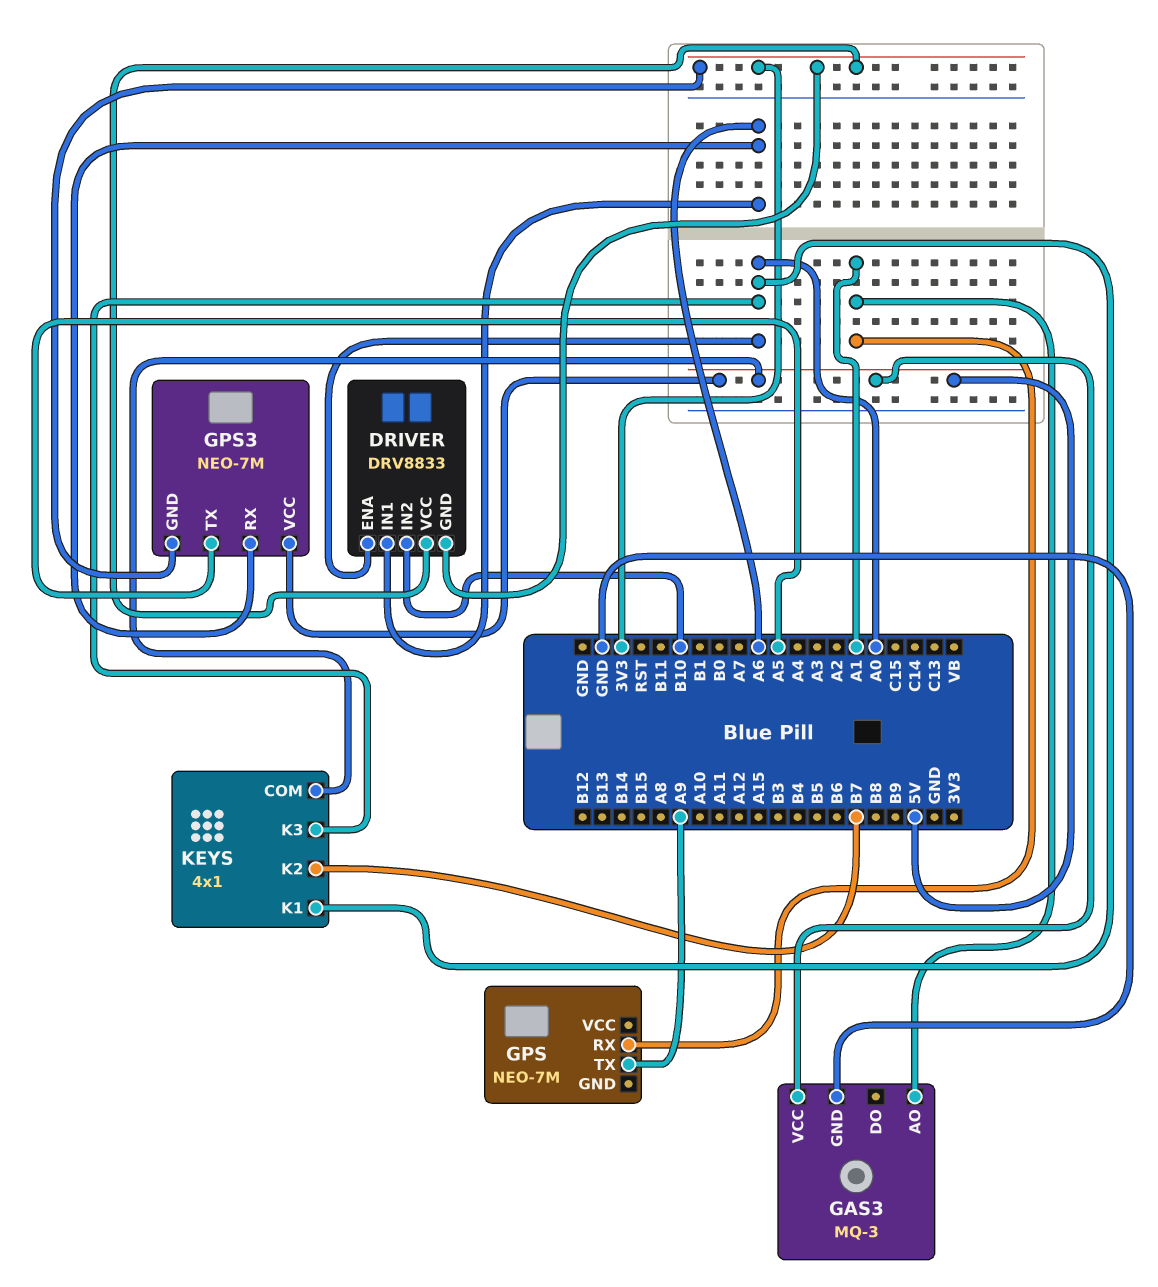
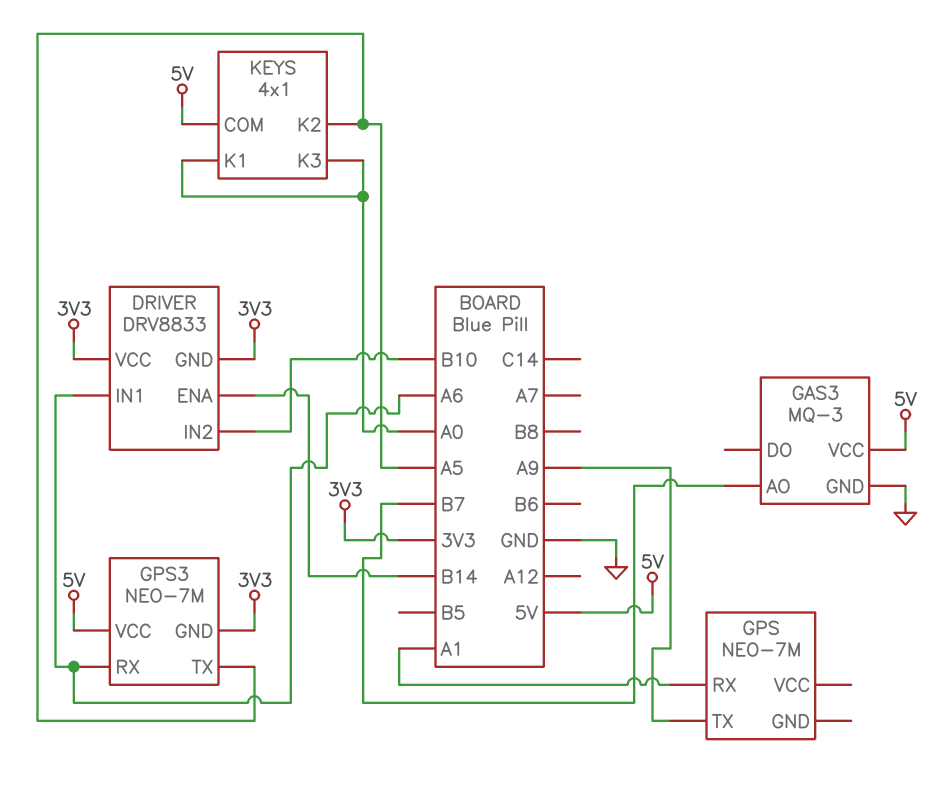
DRIVER pin ENA: A0 -> B14
GAS3 pin AO: A1 -> B7
KEYS pin K2: B7 -> A5

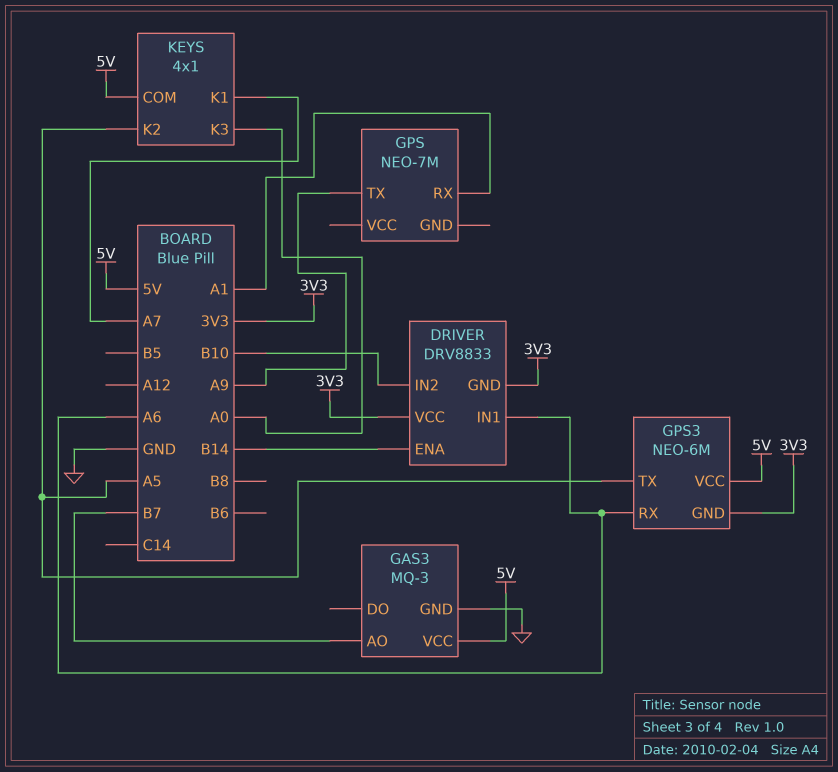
GPS3: NEO-7M -> NEO-6M
KEYS pin K1: A0 -> A7

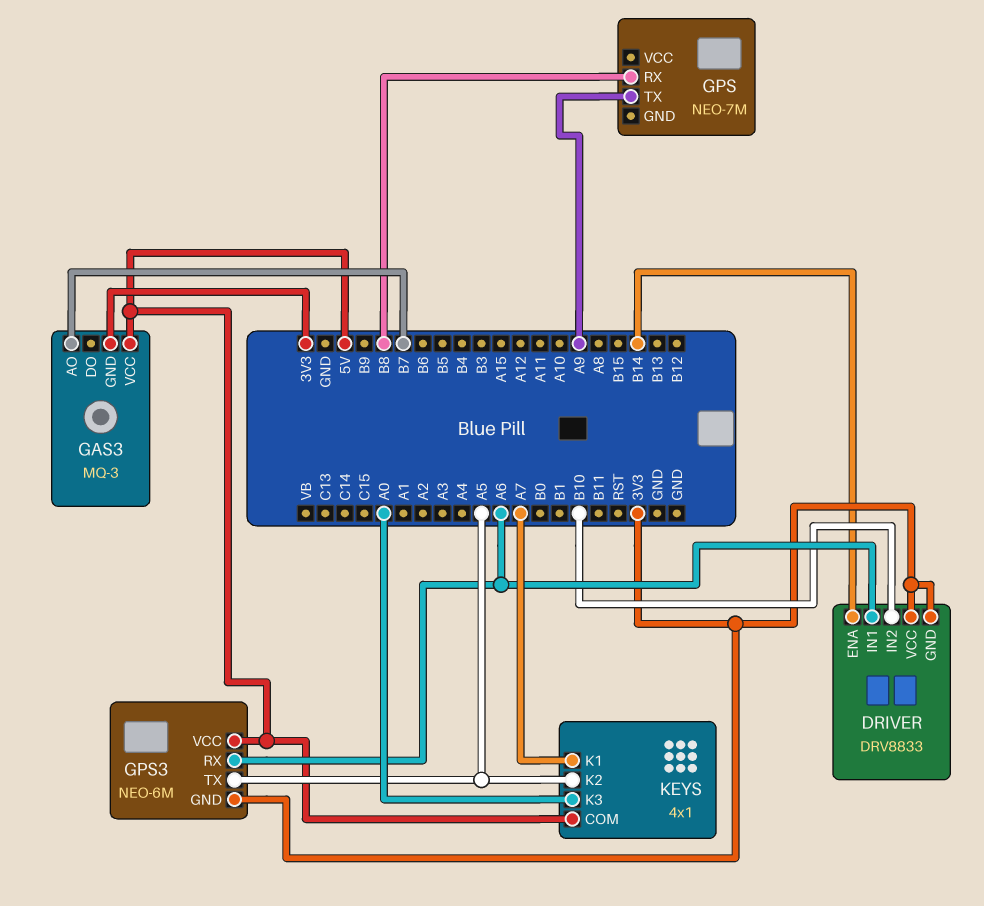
GAS3 pin GND: GND -> 3V3
GPS pin RX: A1 -> B8

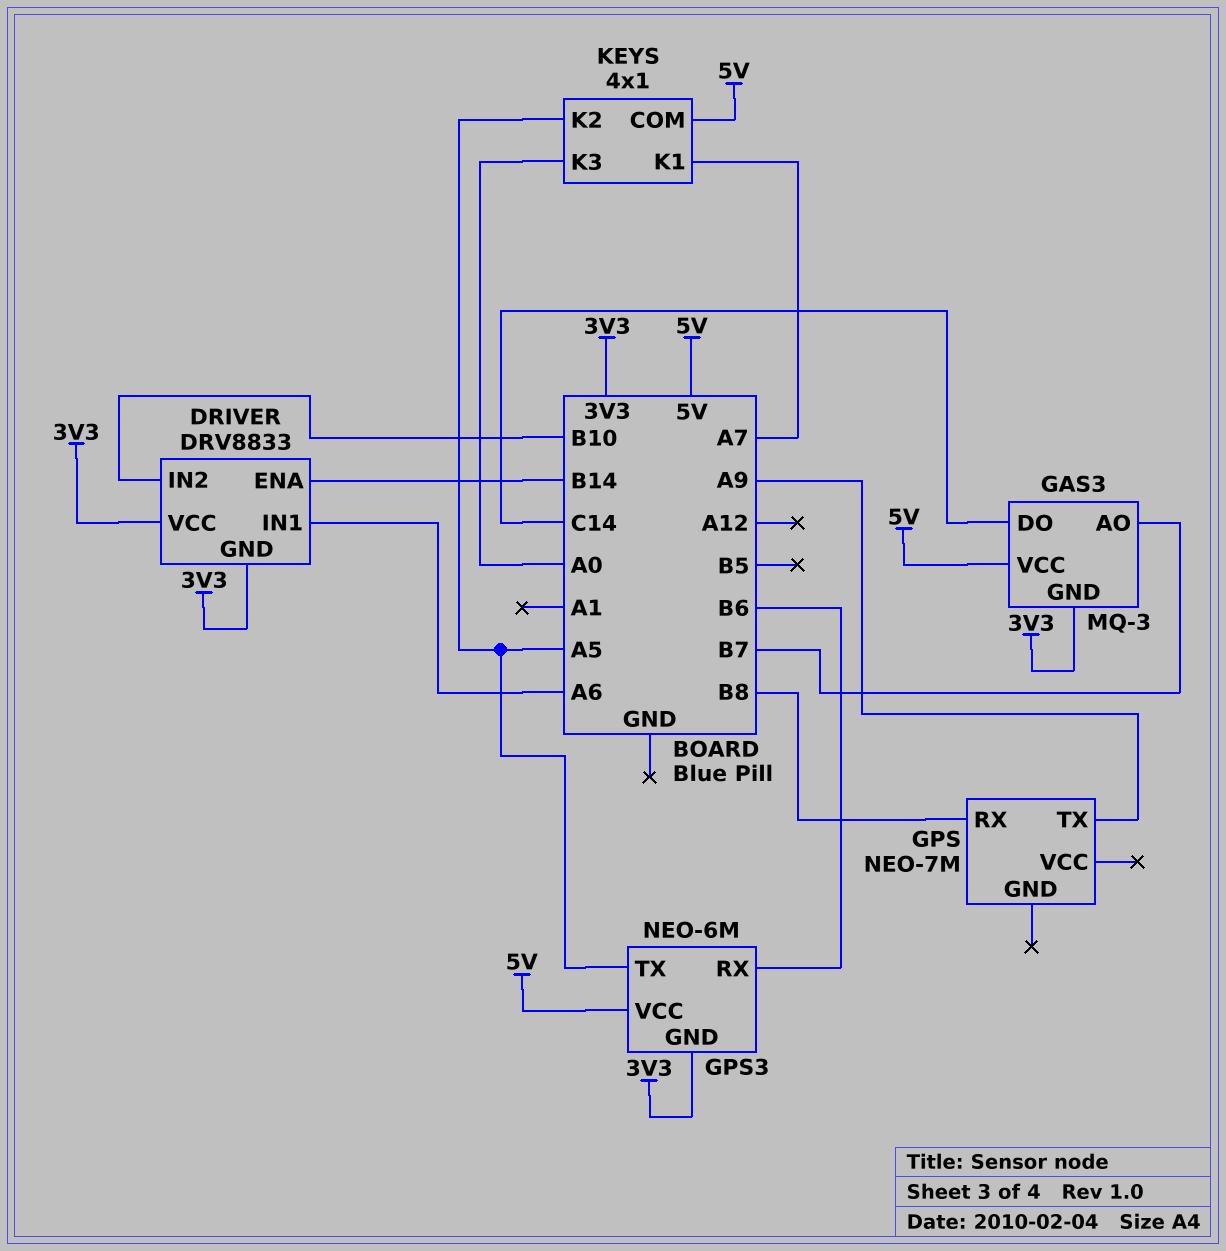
GAS3 pin DO: none -> C14
GPS3 pin RX: A6 -> B6

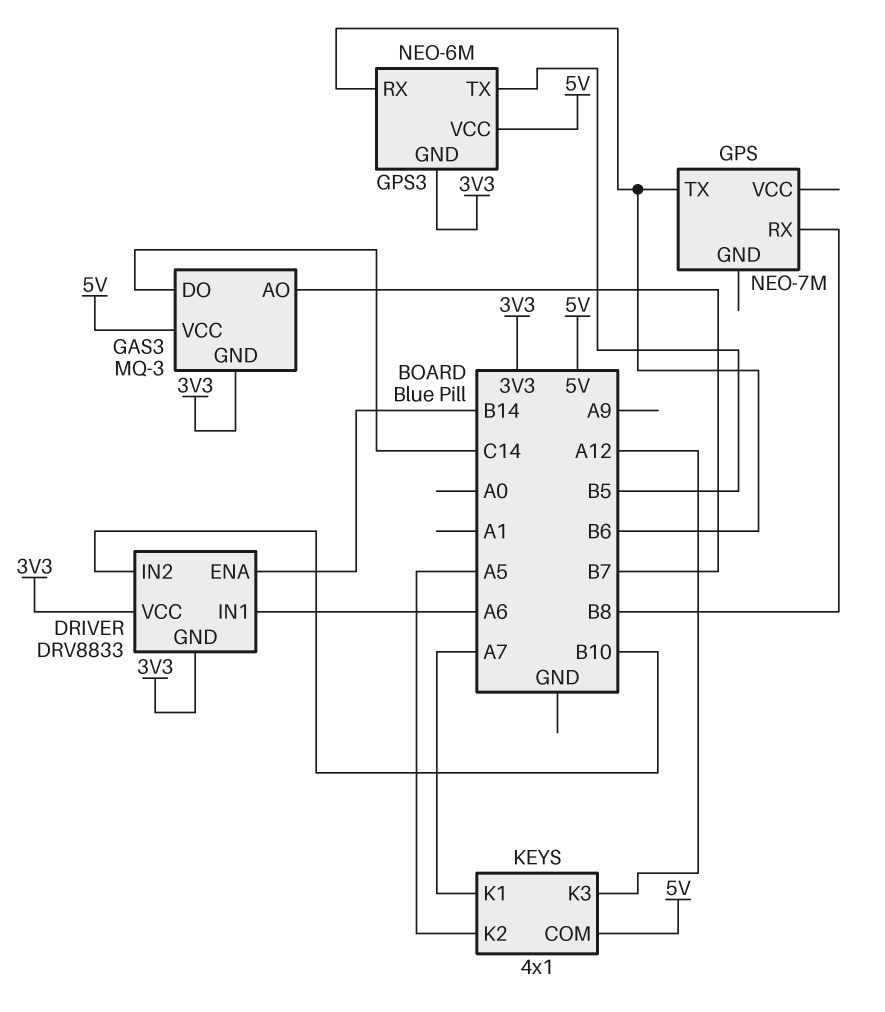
GPS pin TX: A9 -> B6
GPS3 pin TX: A5 -> B5
KEYS pin K3: A0 -> A12

